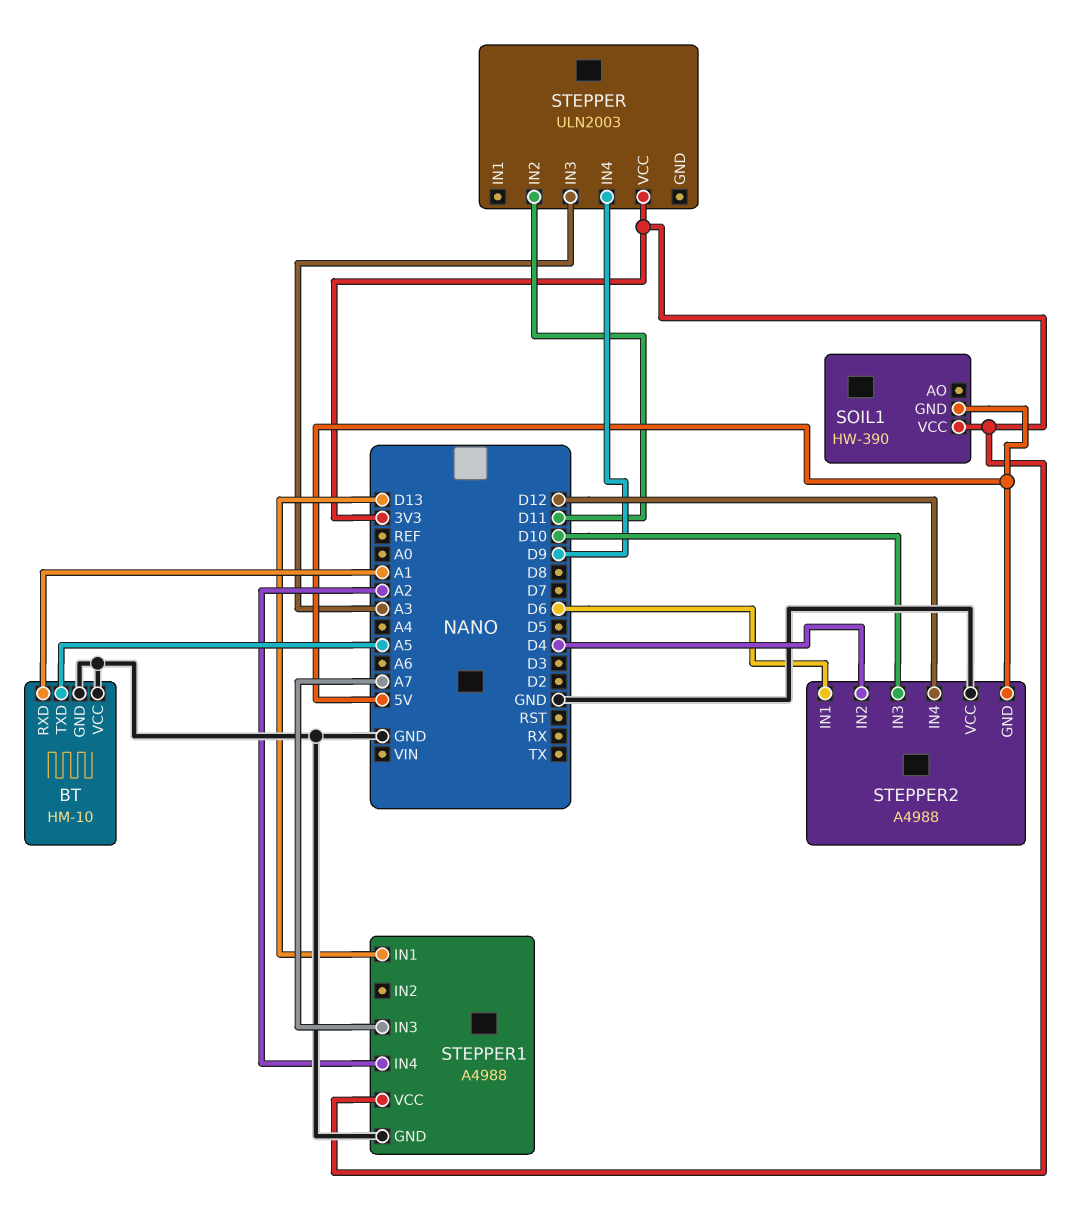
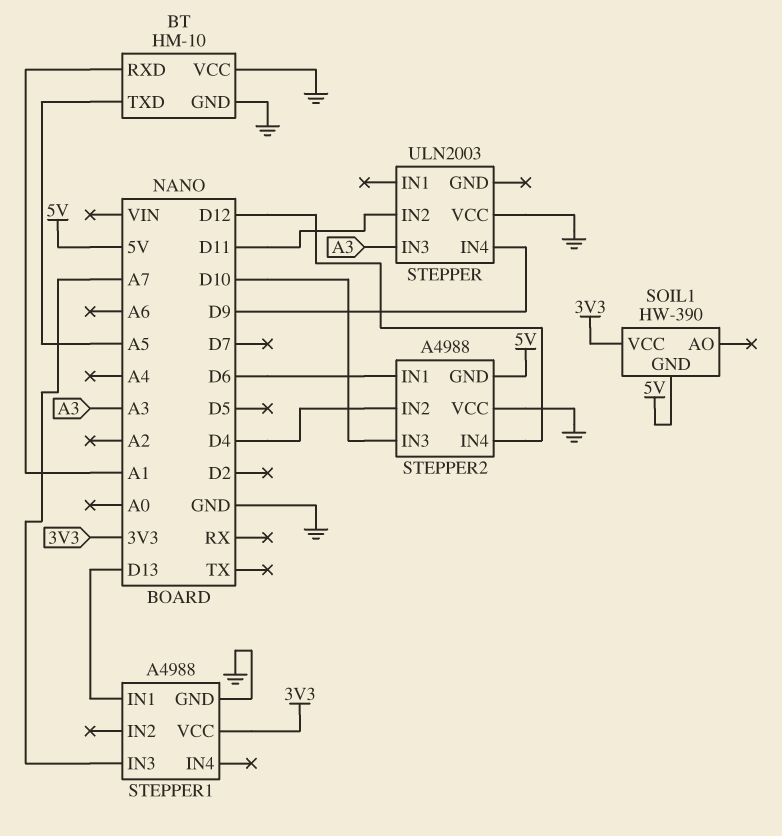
STEPPER pin VCC: 3V3 -> GND
STEPPER1 pin IN4: A2 -> none

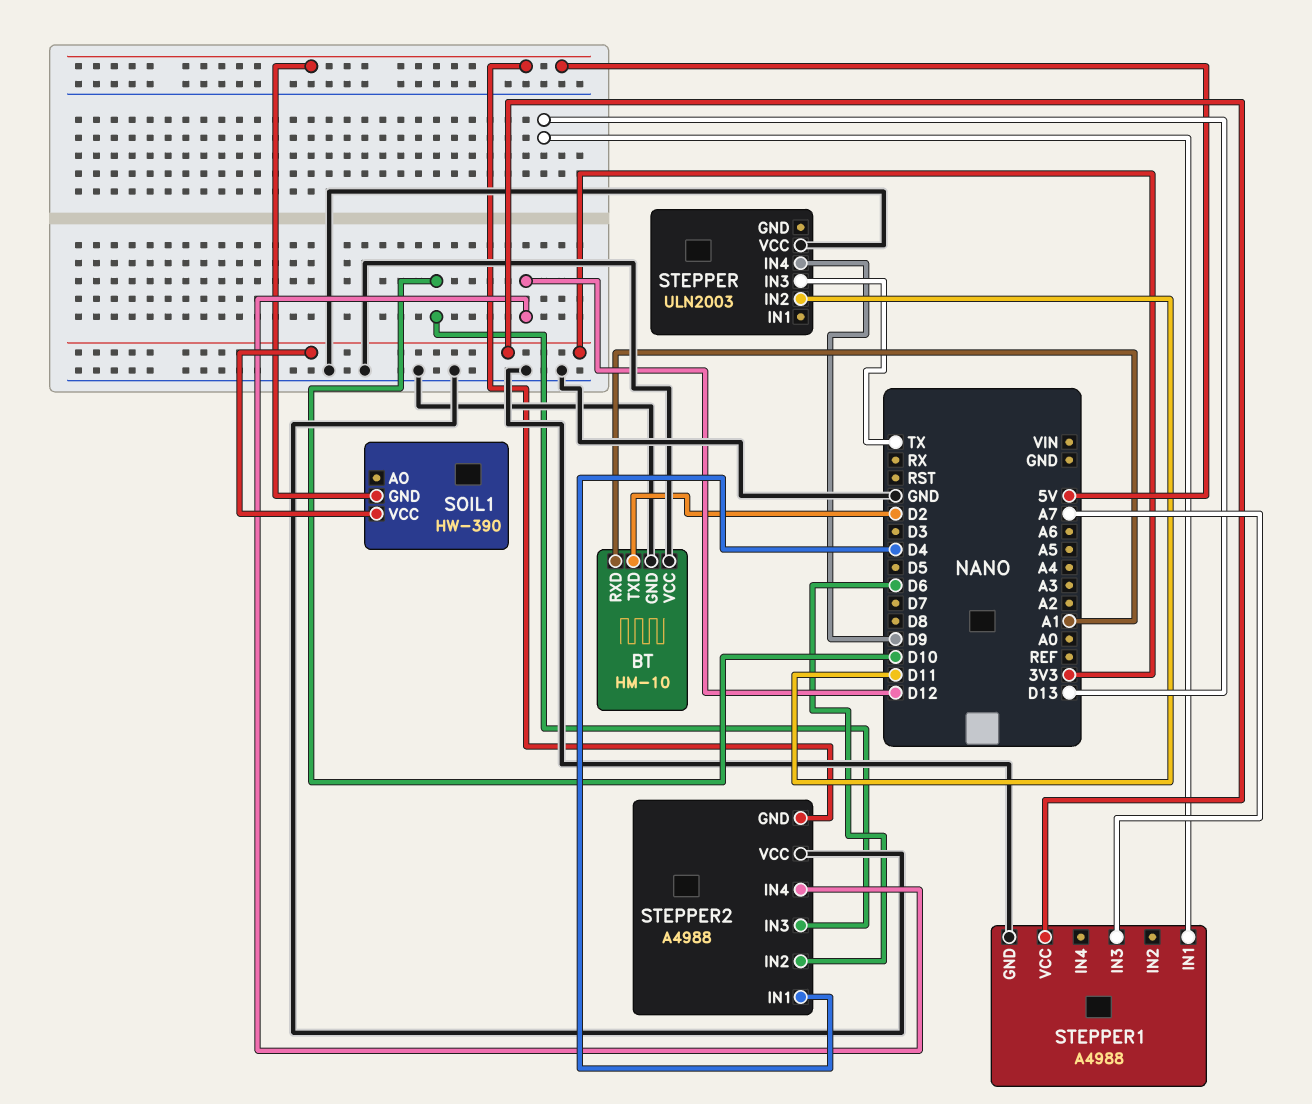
BT pin TXD: A5 -> D2
STEPPER pin IN3: A3 -> TX
STEPPER2 pin IN1: D6 -> D4
STEPPER2 pin IN2: D4 -> D6

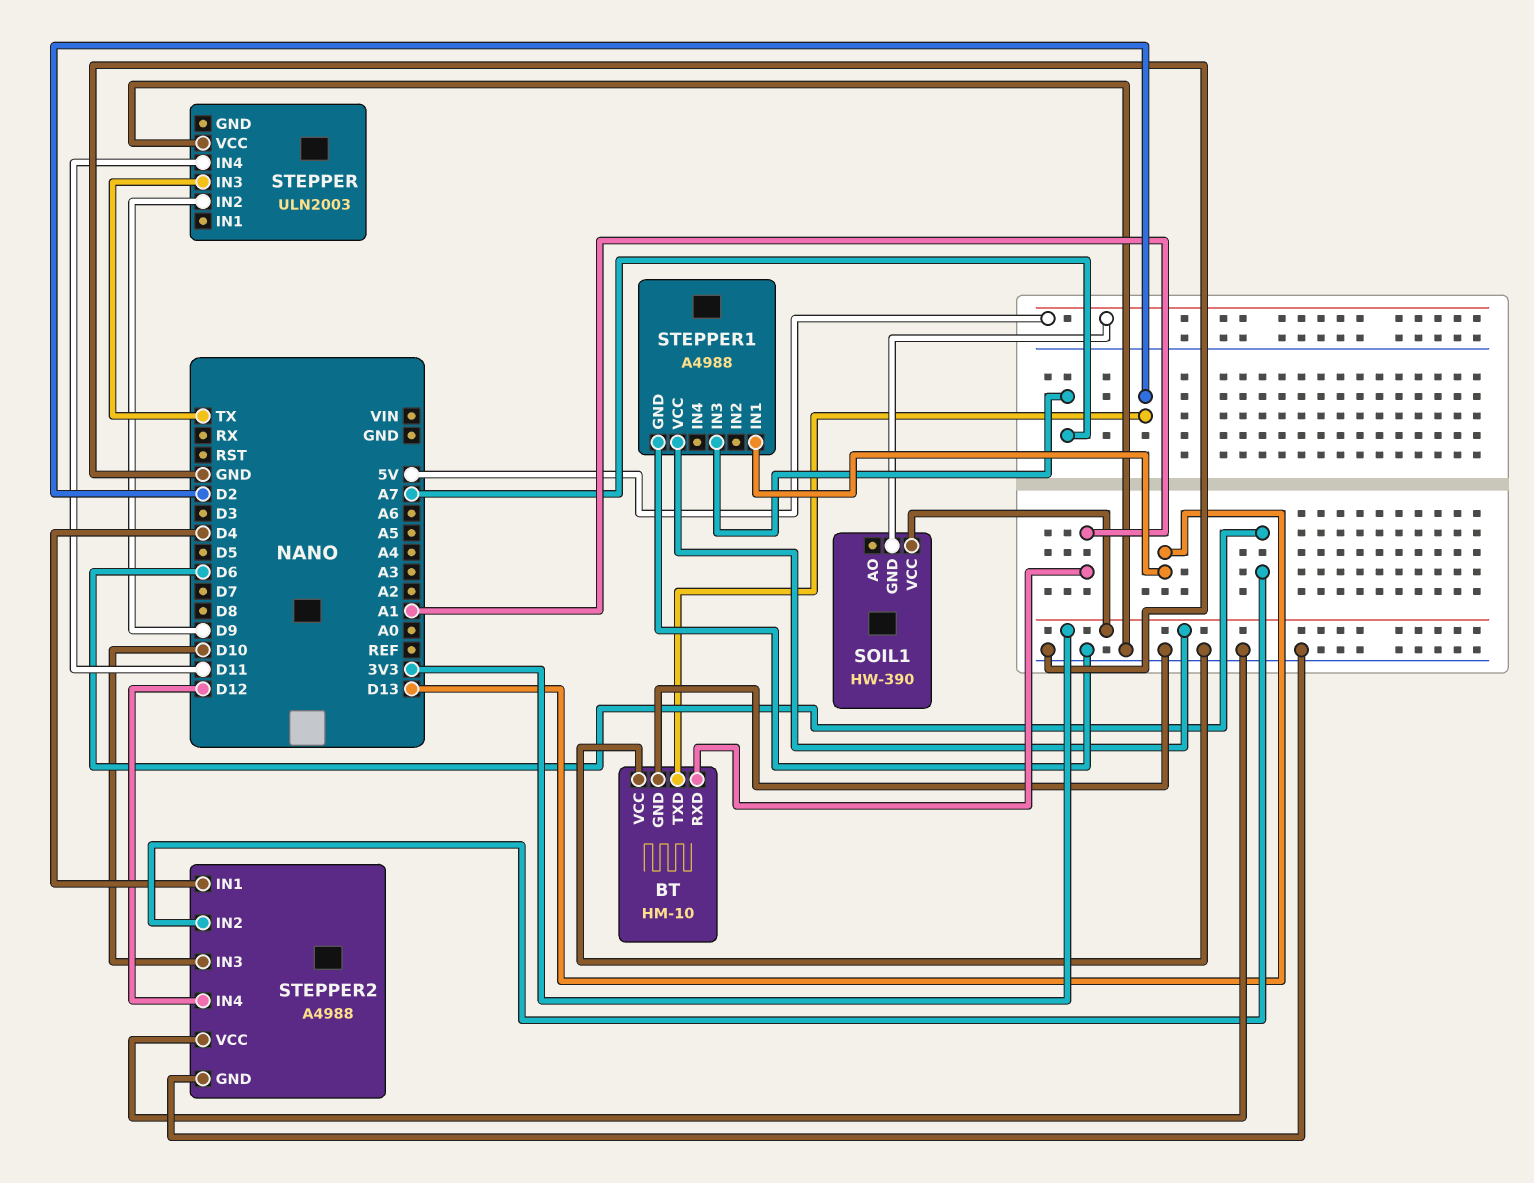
STEPPER pin IN2: D11 -> D9
STEPPER pin IN4: D9 -> D11
STEPPER2 pin GND: 5V -> GND

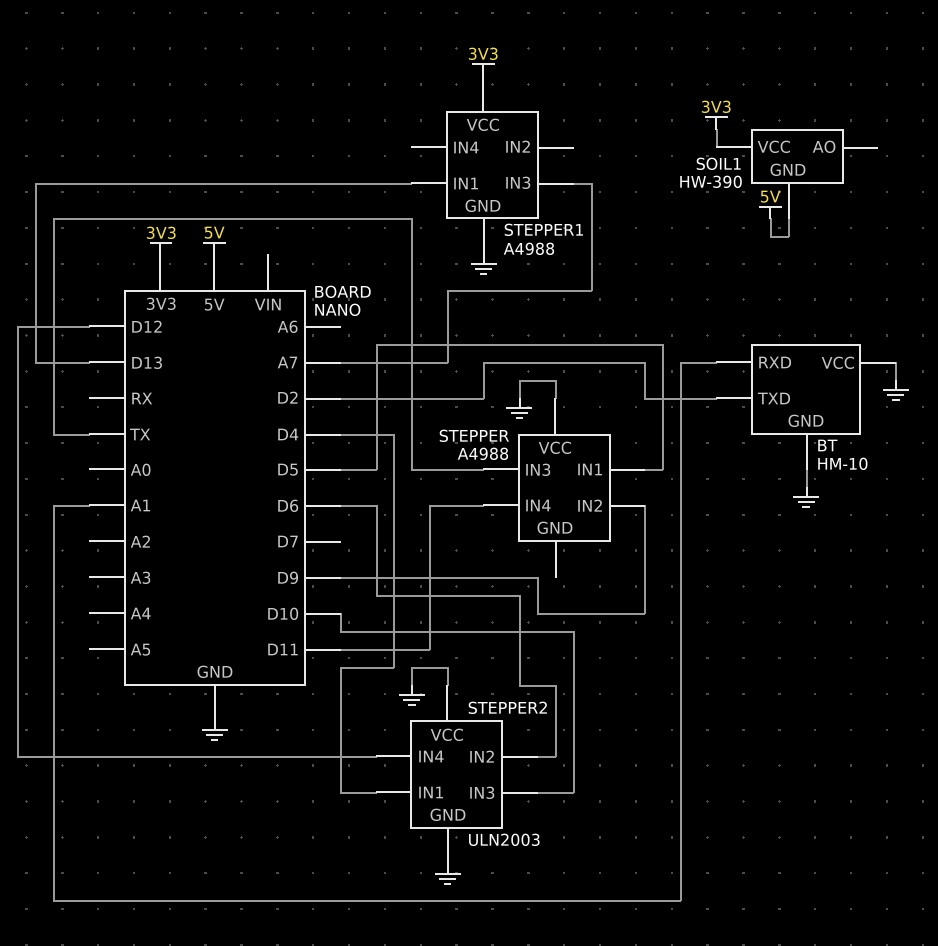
STEPPER: ULN2003 -> A4988
STEPPER pin IN1: none -> D5
STEPPER2: A4988 -> ULN2003

